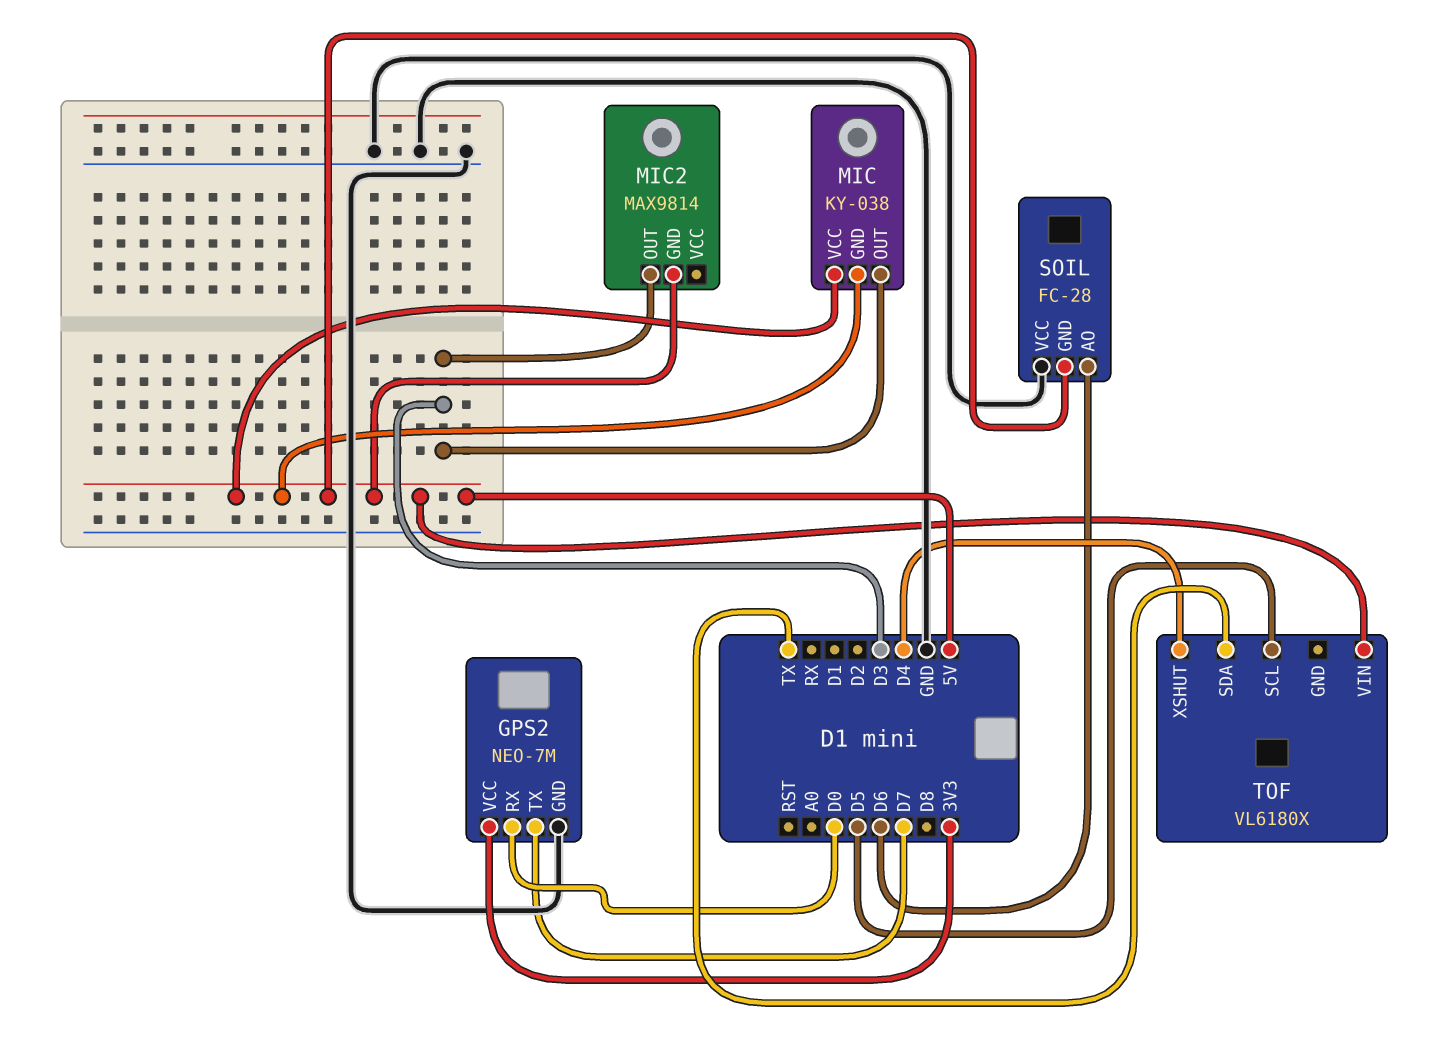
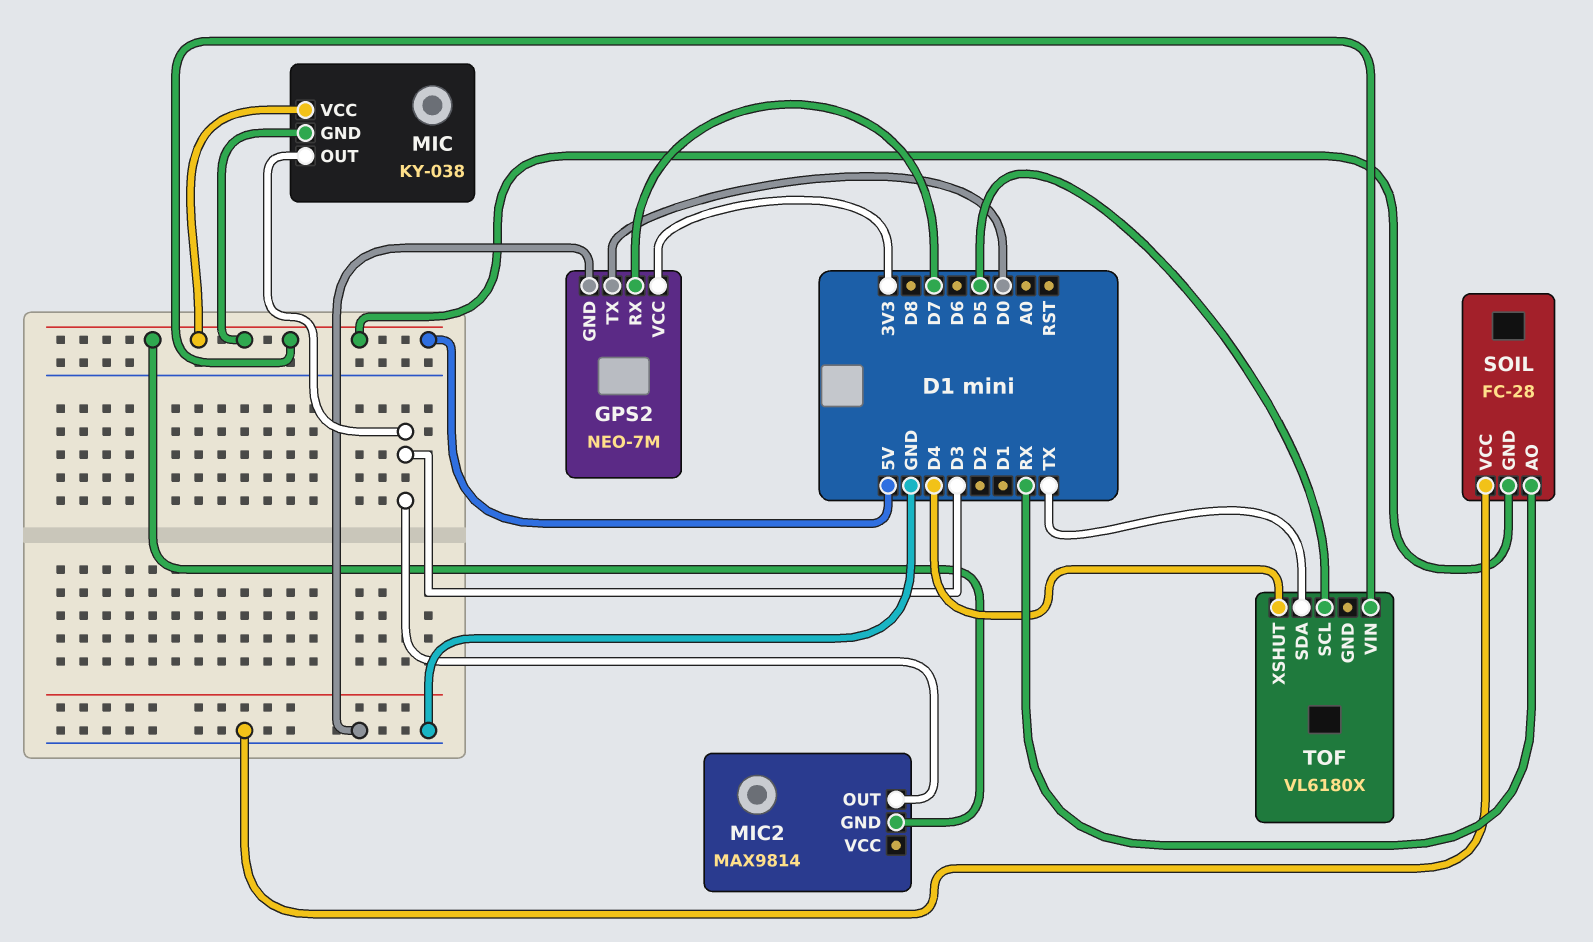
GPS2 pin RX: D0 -> D7
GPS2 pin TX: D7 -> D0
SOIL pin AO: D6 -> RX

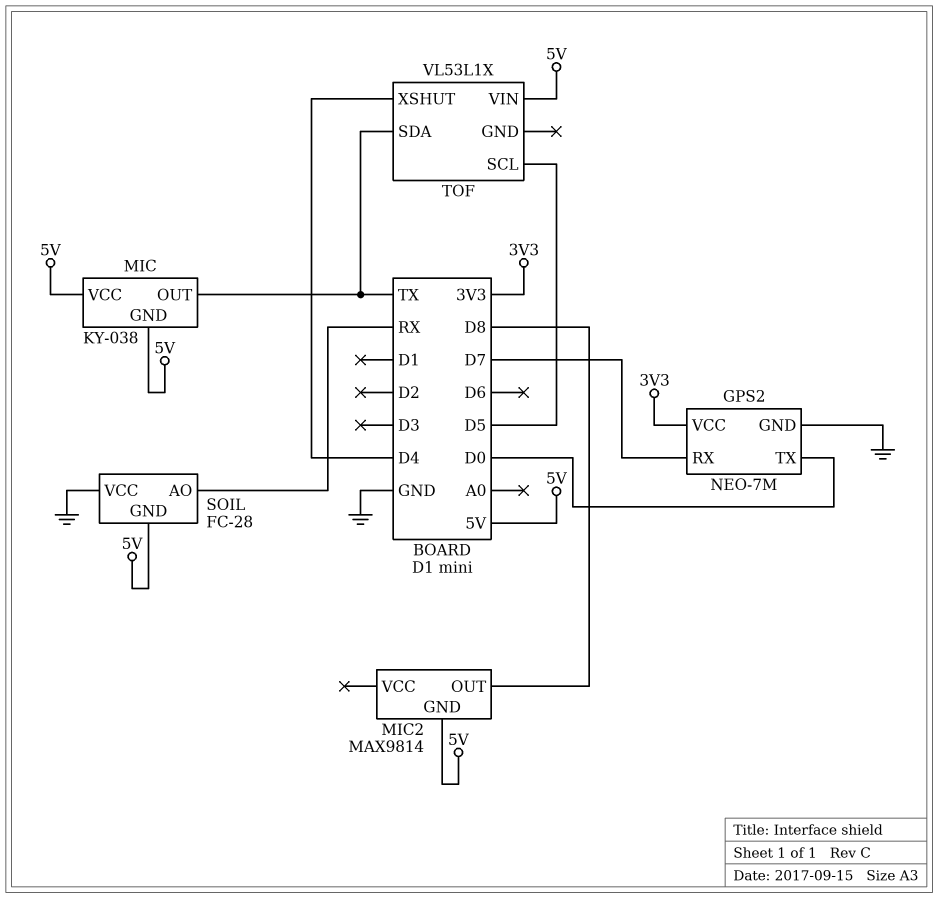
MIC pin OUT: D3 -> TX
MIC2 pin OUT: D3 -> D8
TOF: VL6180X -> VL53L1X

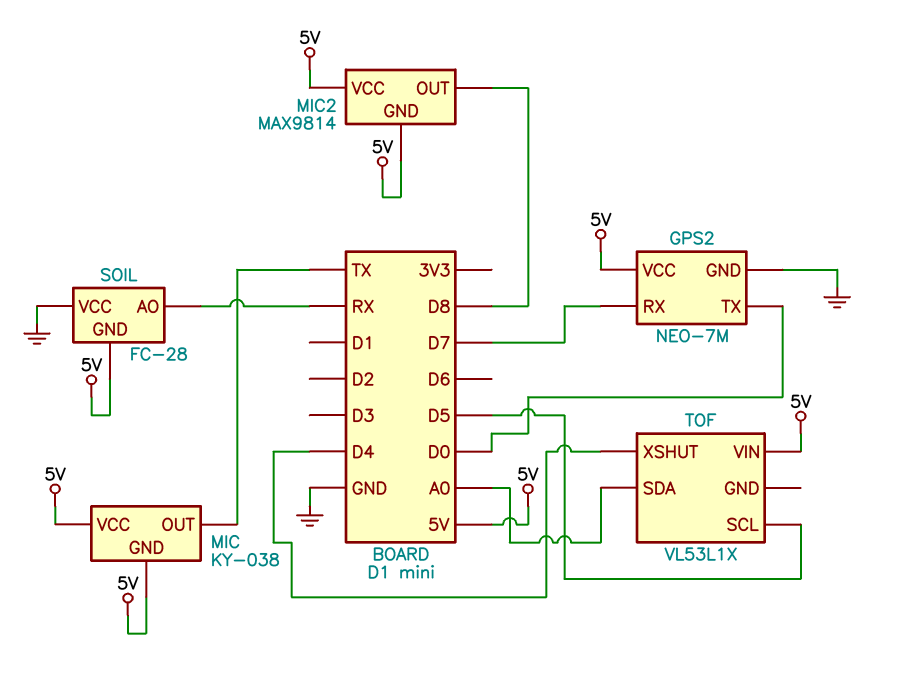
GPS2 pin VCC: 3V3 -> 5V
MIC2 pin VCC: none -> 5V
TOF pin SDA: TX -> A0

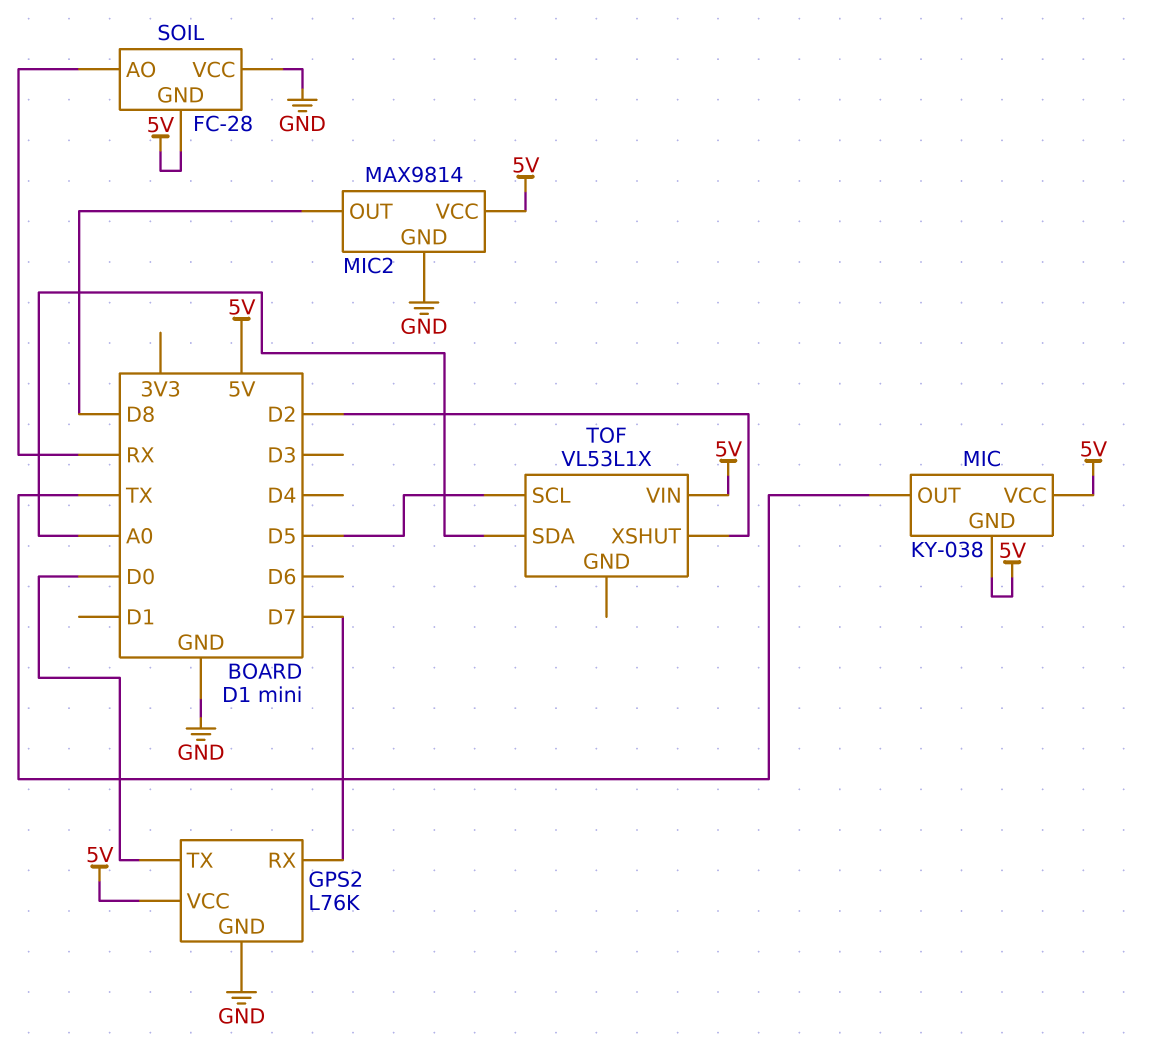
GPS2: NEO-7M -> L76K
MIC2 pin GND: 5V -> GND
TOF pin XSHUT: D4 -> D2

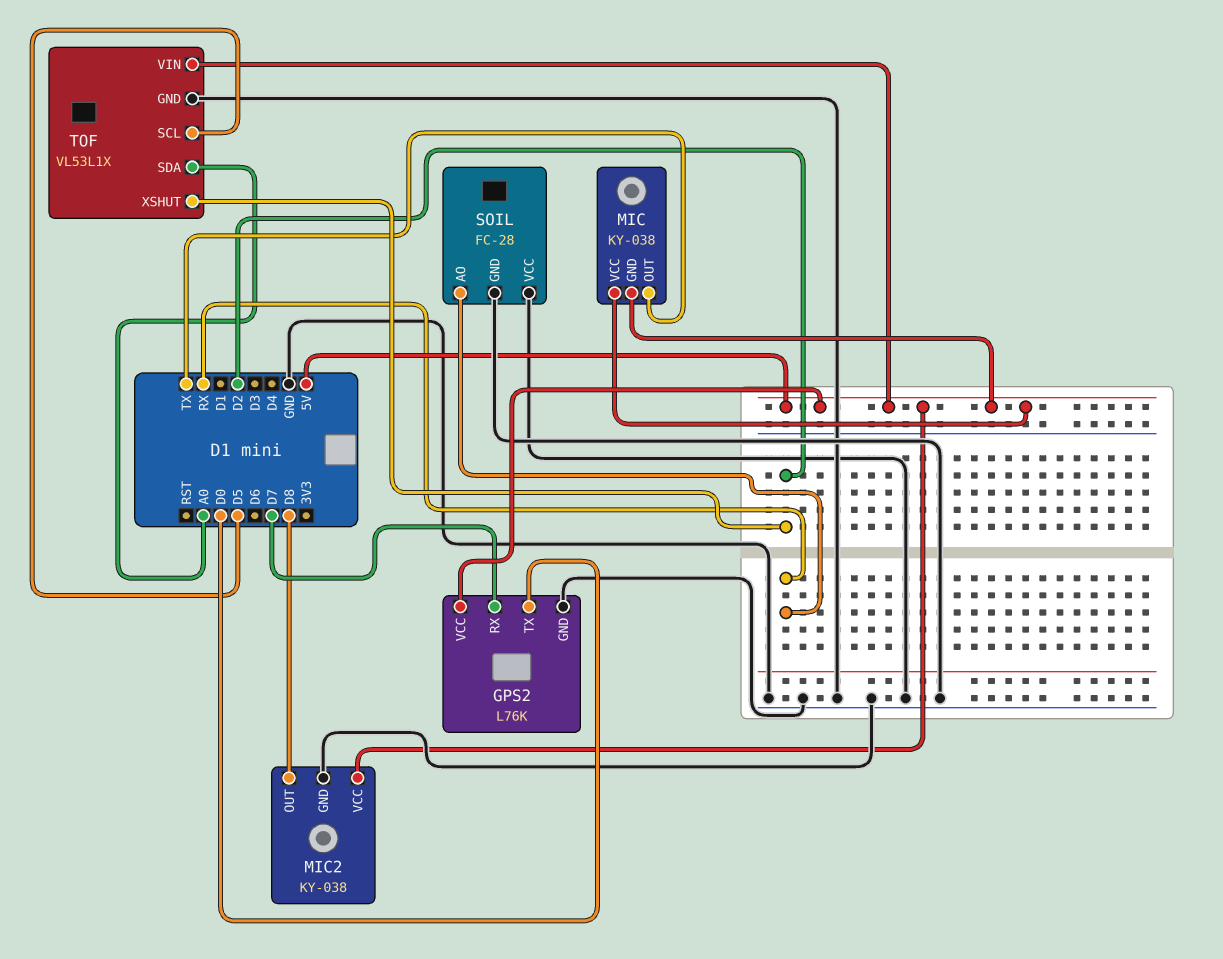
MIC2: MAX9814 -> KY-038
SOIL pin GND: 5V -> GND
TOF pin GND: none -> GND

